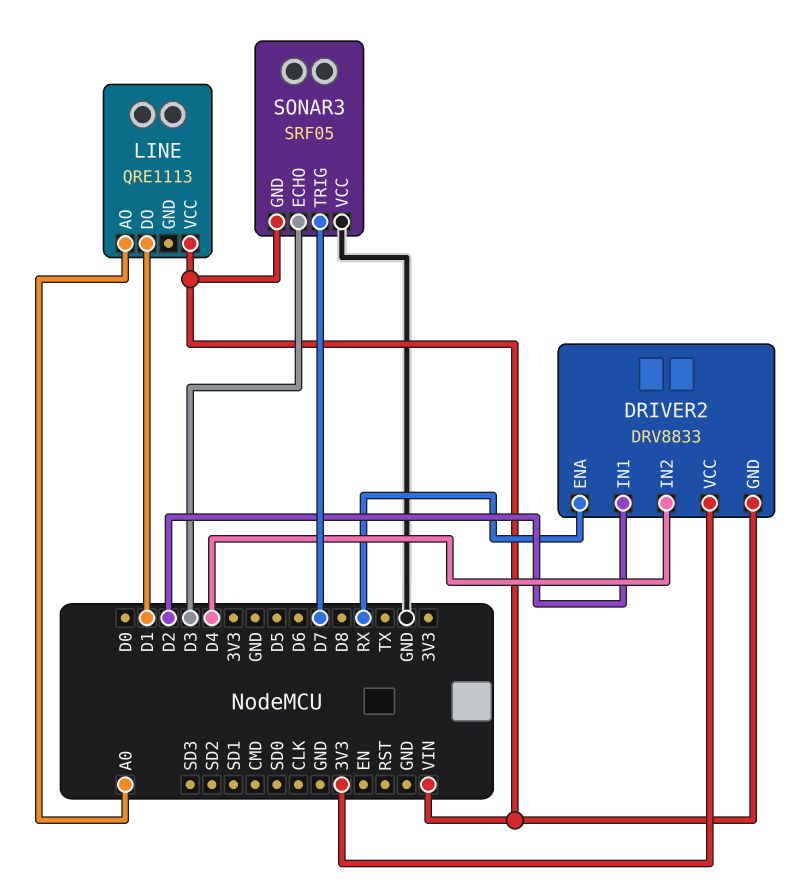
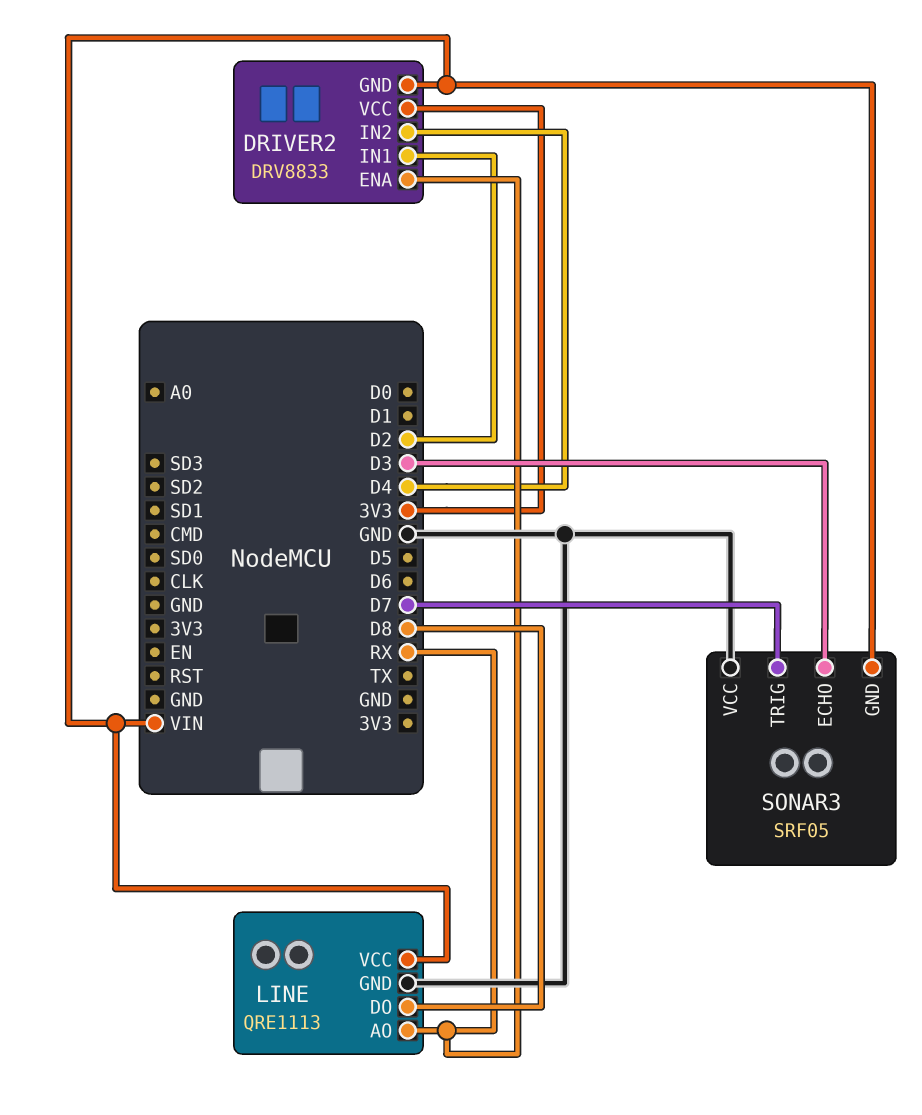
LINE pin AO: A0 -> RX
LINE pin DO: D1 -> D8
LINE pin GND: none -> GND

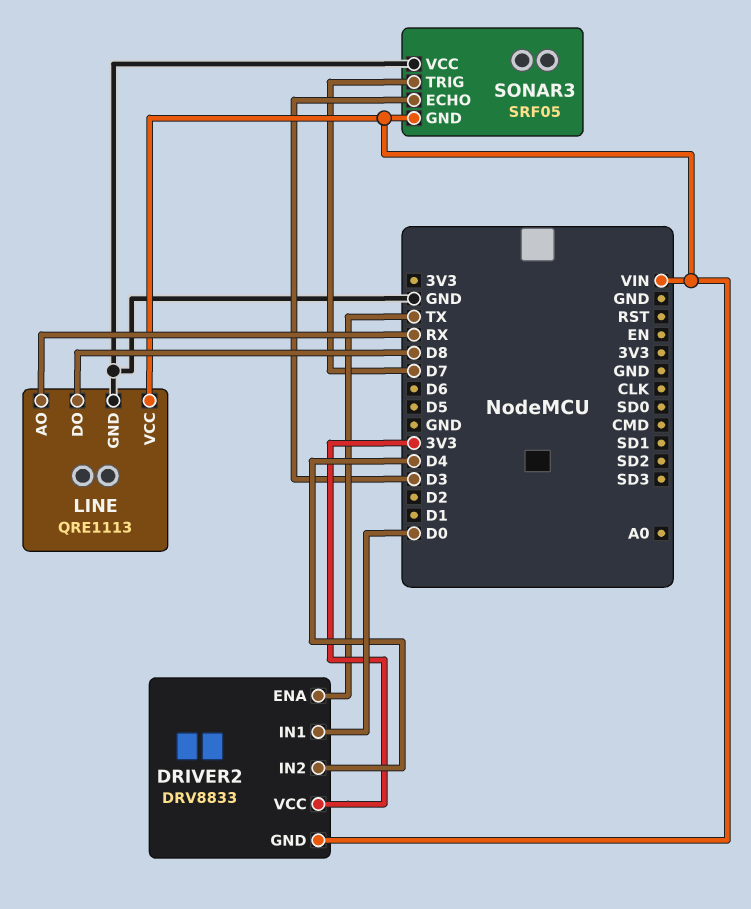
DRIVER2 pin ENA: RX -> TX
DRIVER2 pin IN1: D2 -> D0

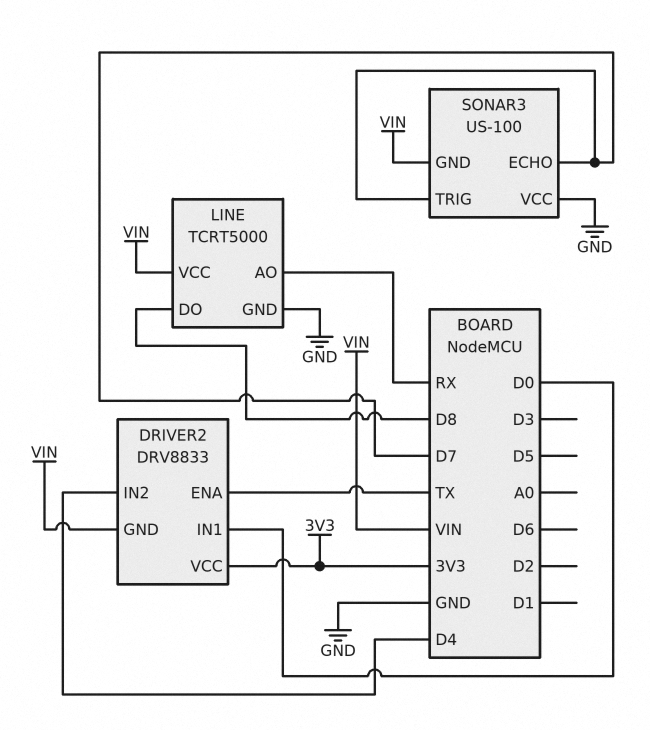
LINE: QRE1113 -> TCRT5000
SONAR3: SRF05 -> US-100
SONAR3 pin ECHO: D3 -> D7

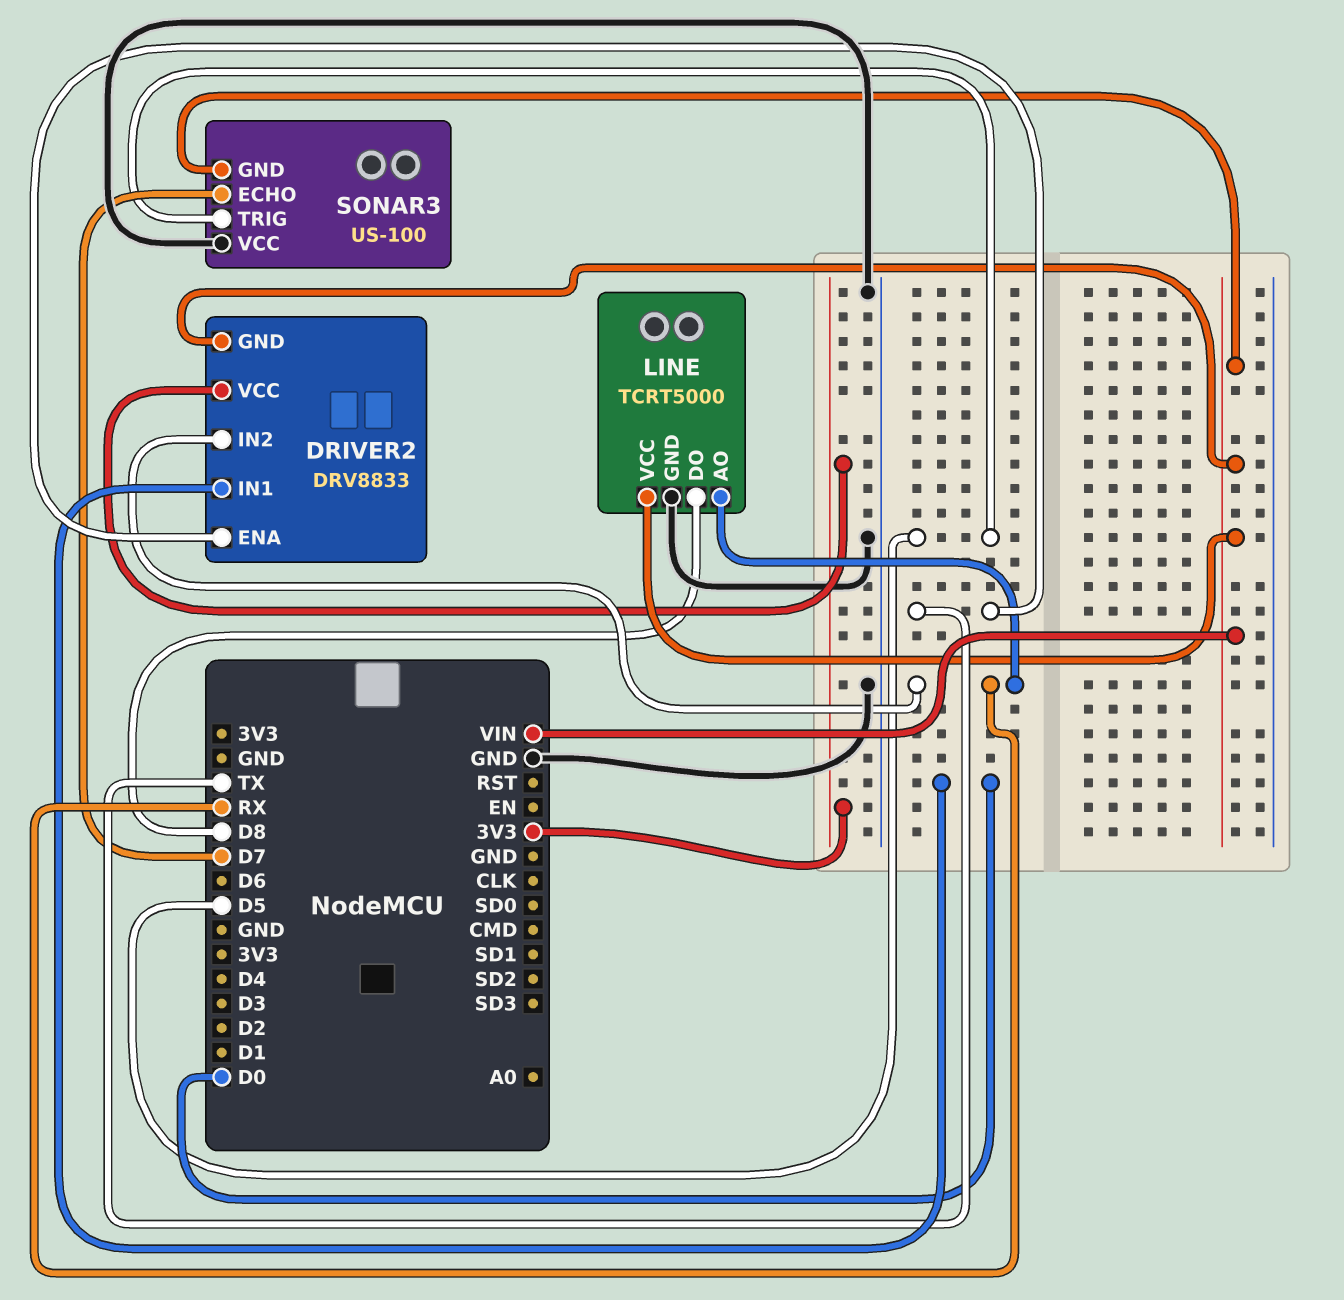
DRIVER2 pin IN2: D4 -> RX
SONAR3 pin TRIG: D7 -> D5

